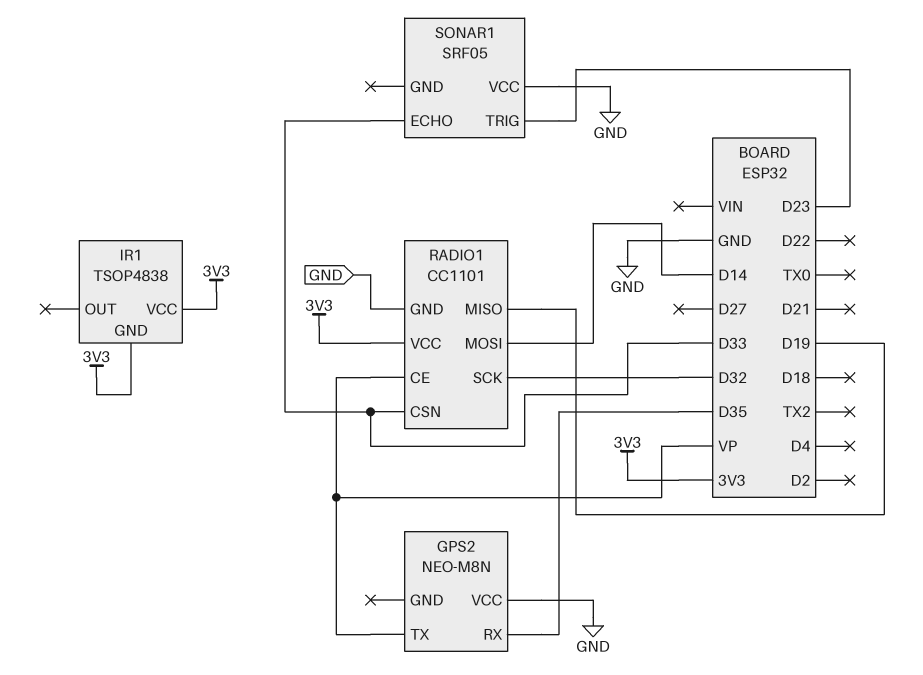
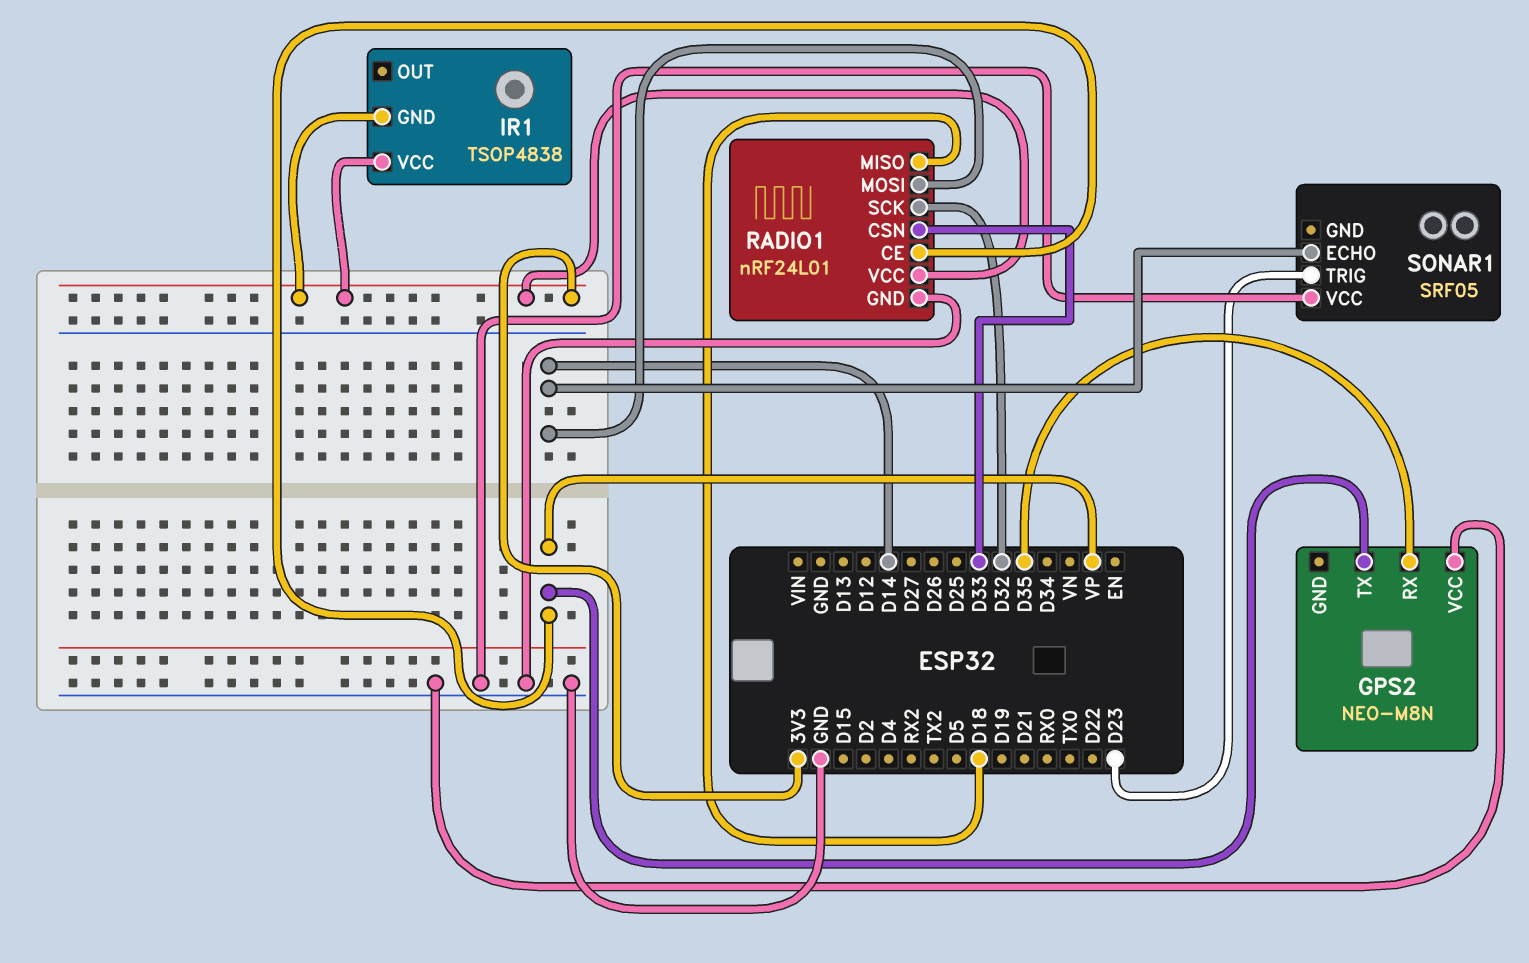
RADIO1: CC1101 -> nRF24L01
RADIO1 pin MISO: D19 -> D18
SONAR1 pin ECHO: D33 -> D14

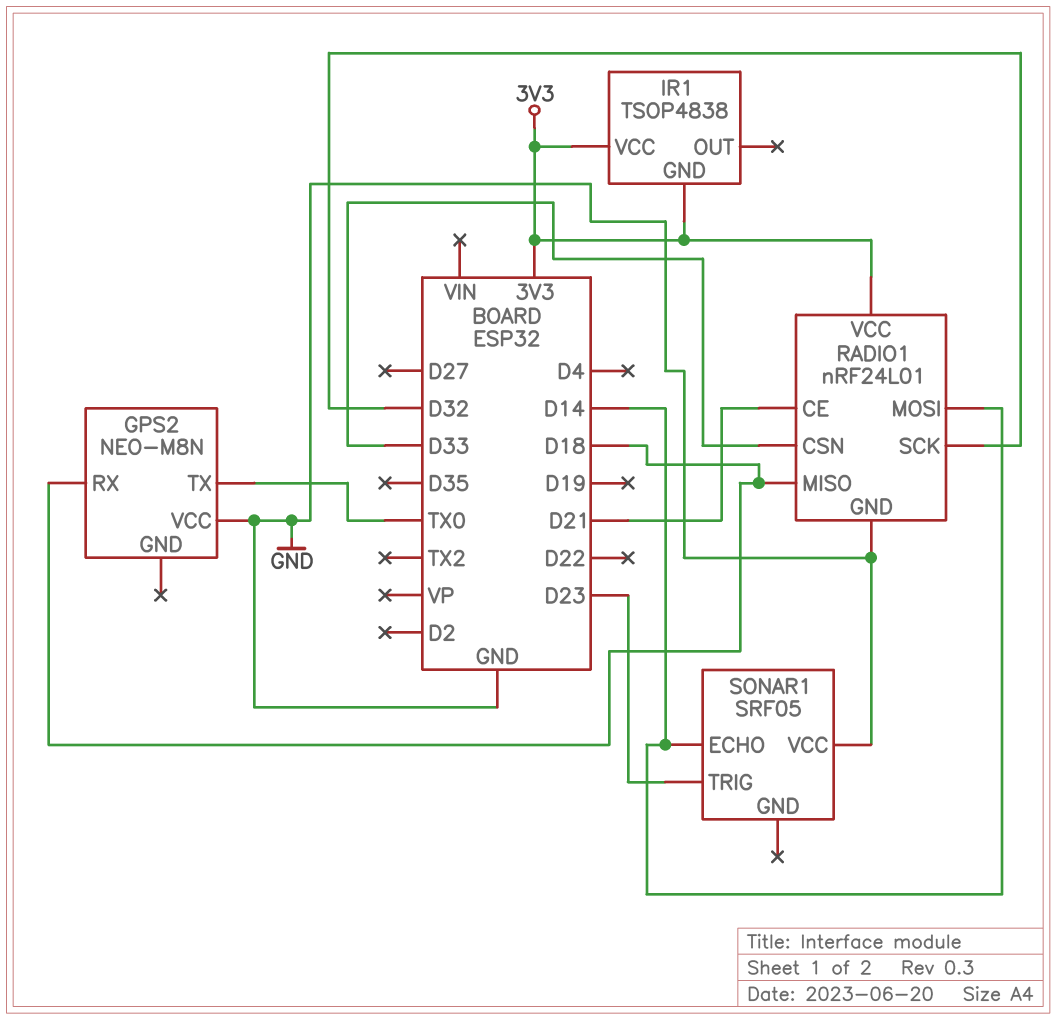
GPS2 pin RX: D35 -> D18
GPS2 pin TX: VP -> TX0
RADIO1 pin CE: VP -> D21

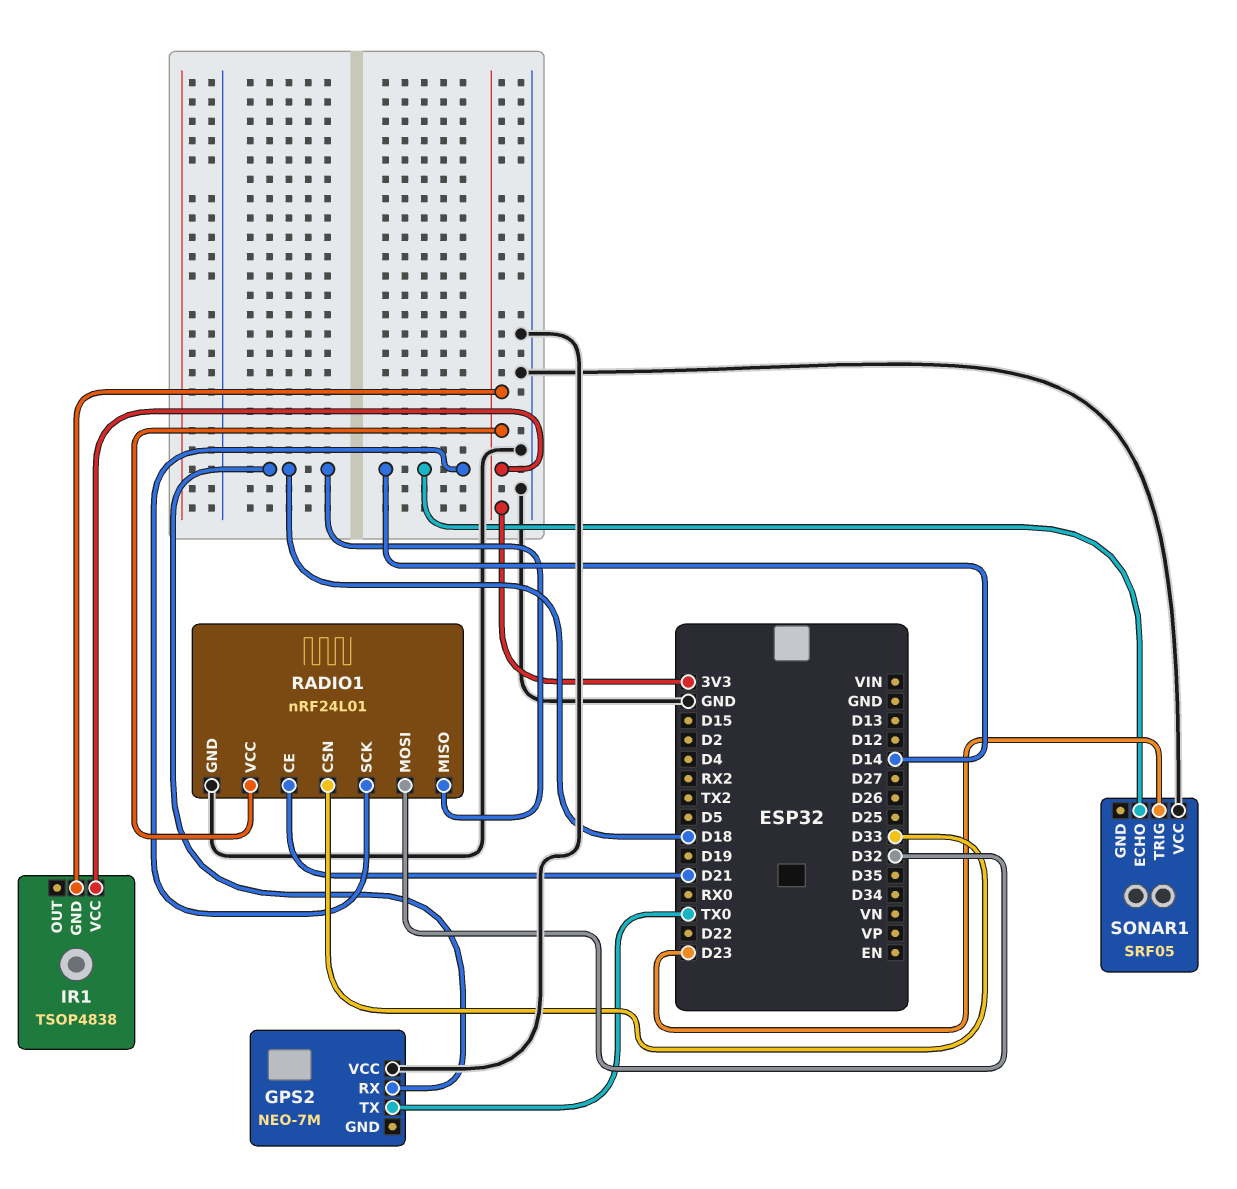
GPS2: NEO-M8N -> NEO-7M
RADIO1 pin MOSI: D14 -> D32
RADIO1 pin SCK: D32 -> D14

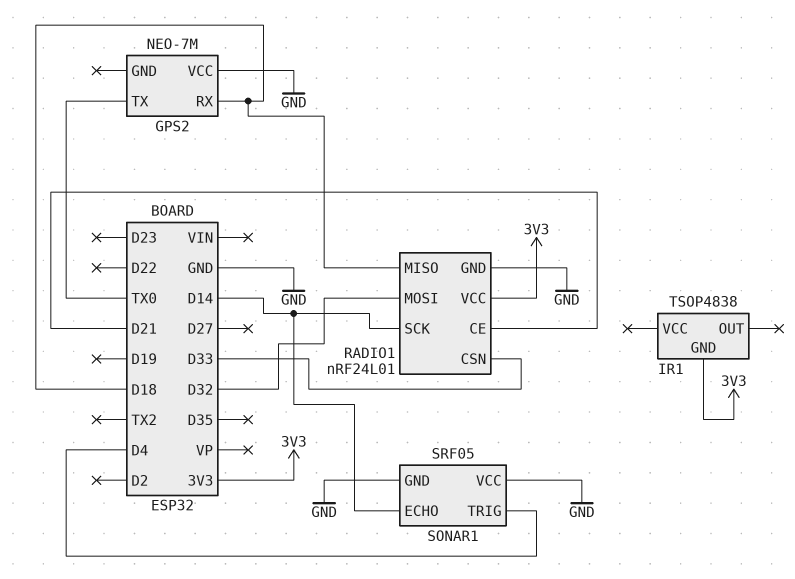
IR1 pin VCC: 3V3 -> none
SONAR1 pin GND: none -> GND
SONAR1 pin TRIG: D23 -> D4

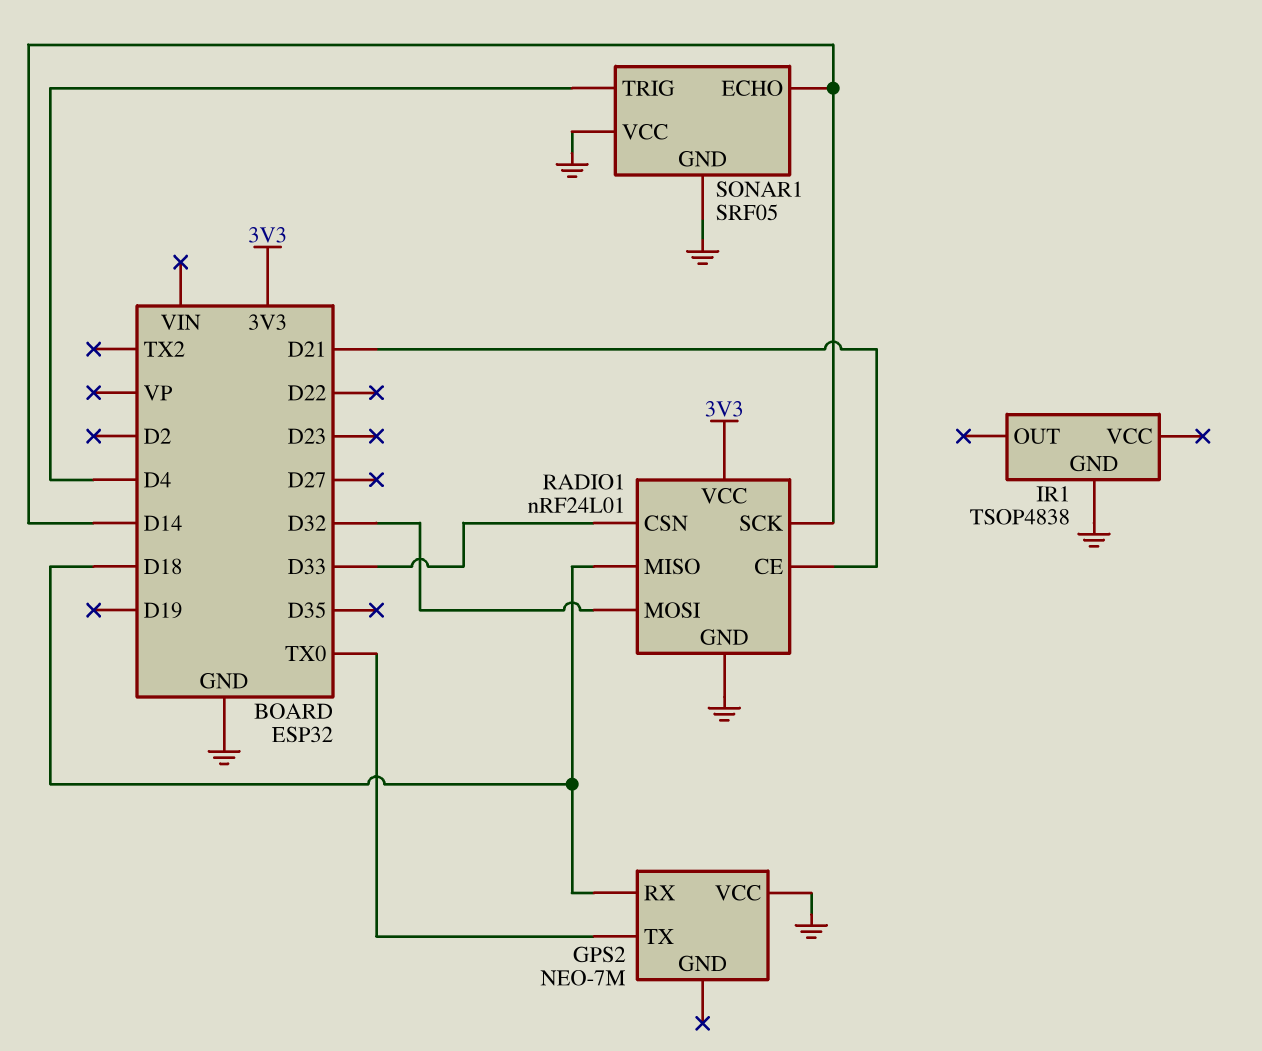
IR1 pin GND: 3V3 -> GND

